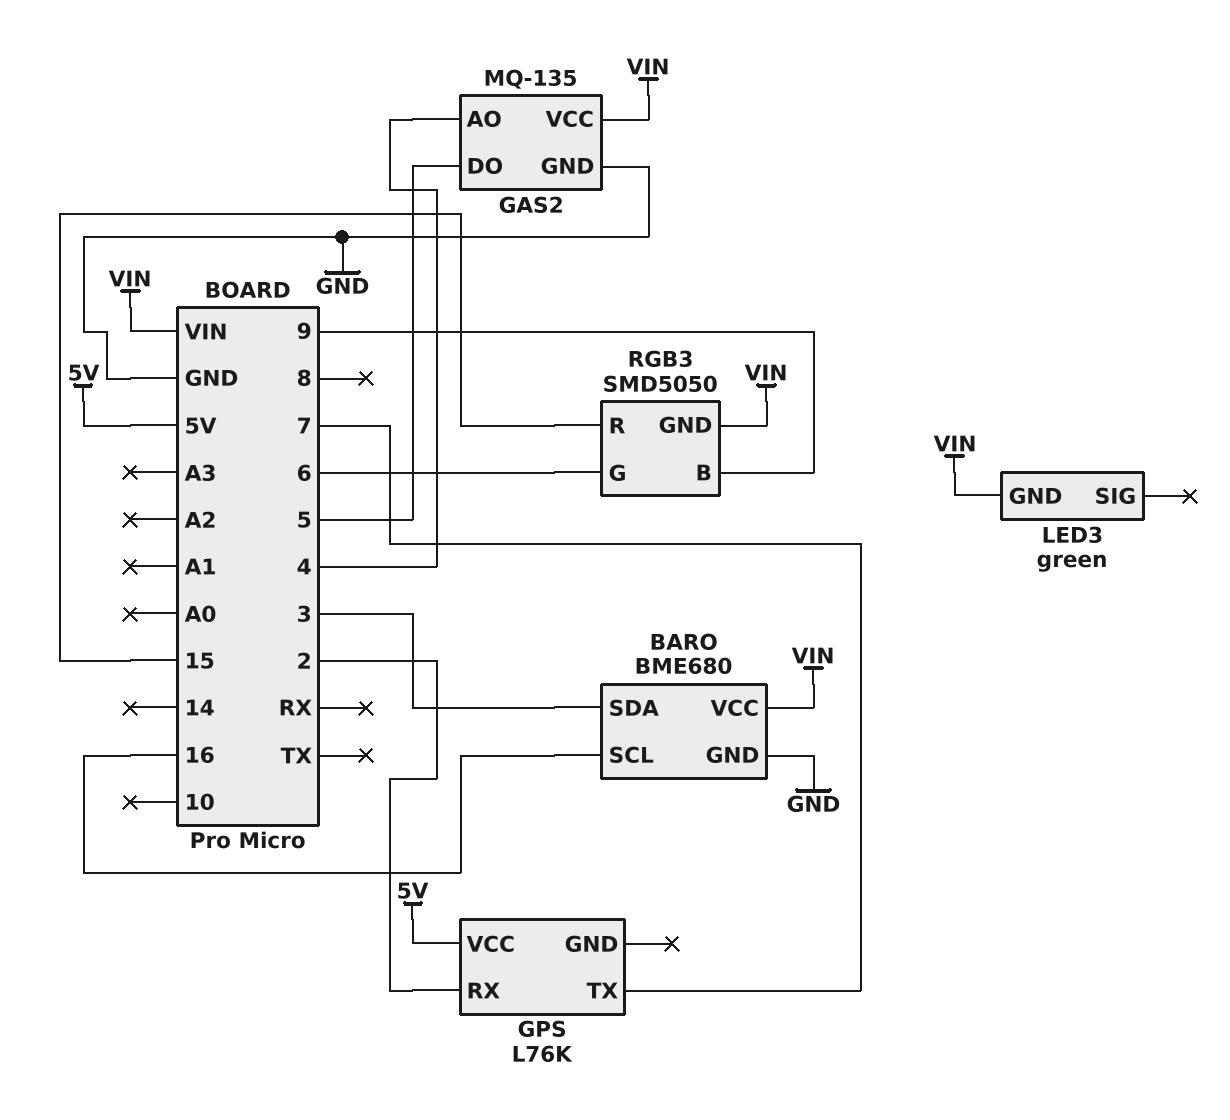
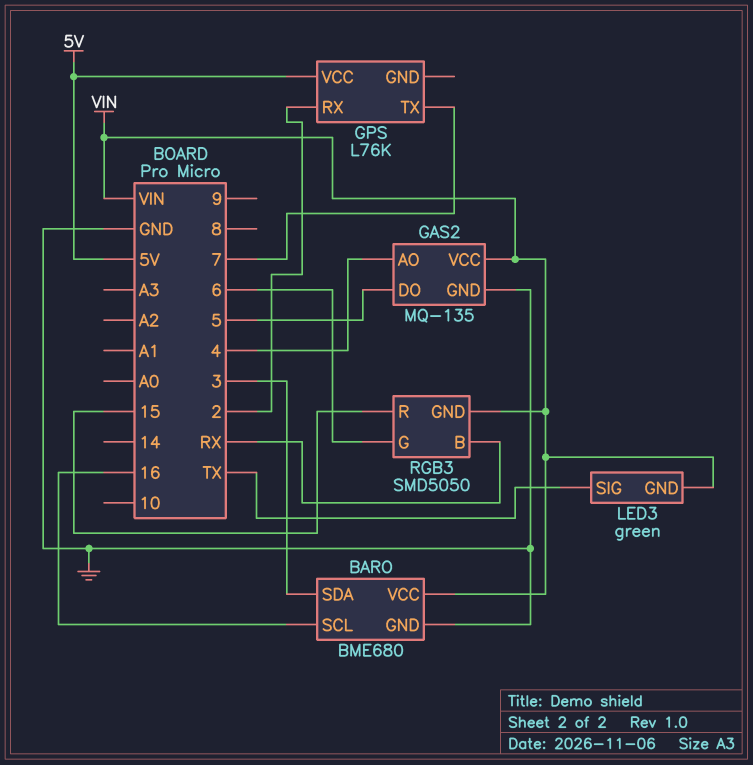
LED3 pin SIG: none -> TX
RGB3 pin B: 9 -> RX

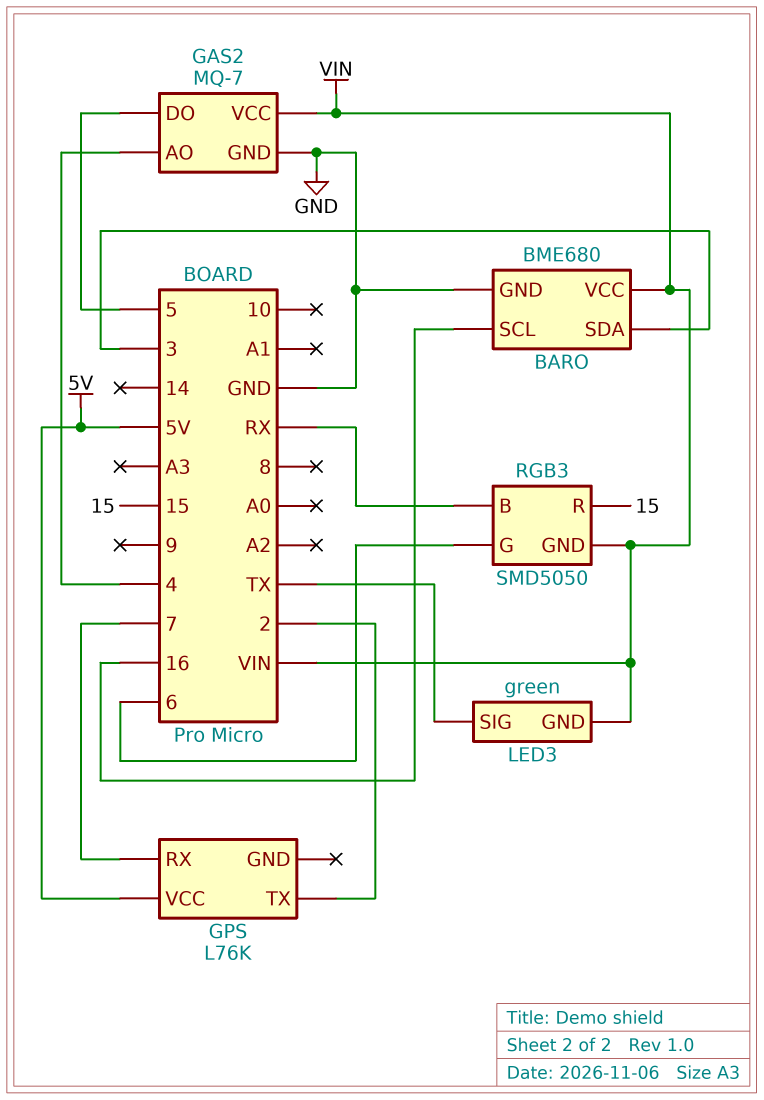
GAS2: MQ-135 -> MQ-7
GPS pin RX: 2 -> 7
GPS pin TX: 7 -> 2

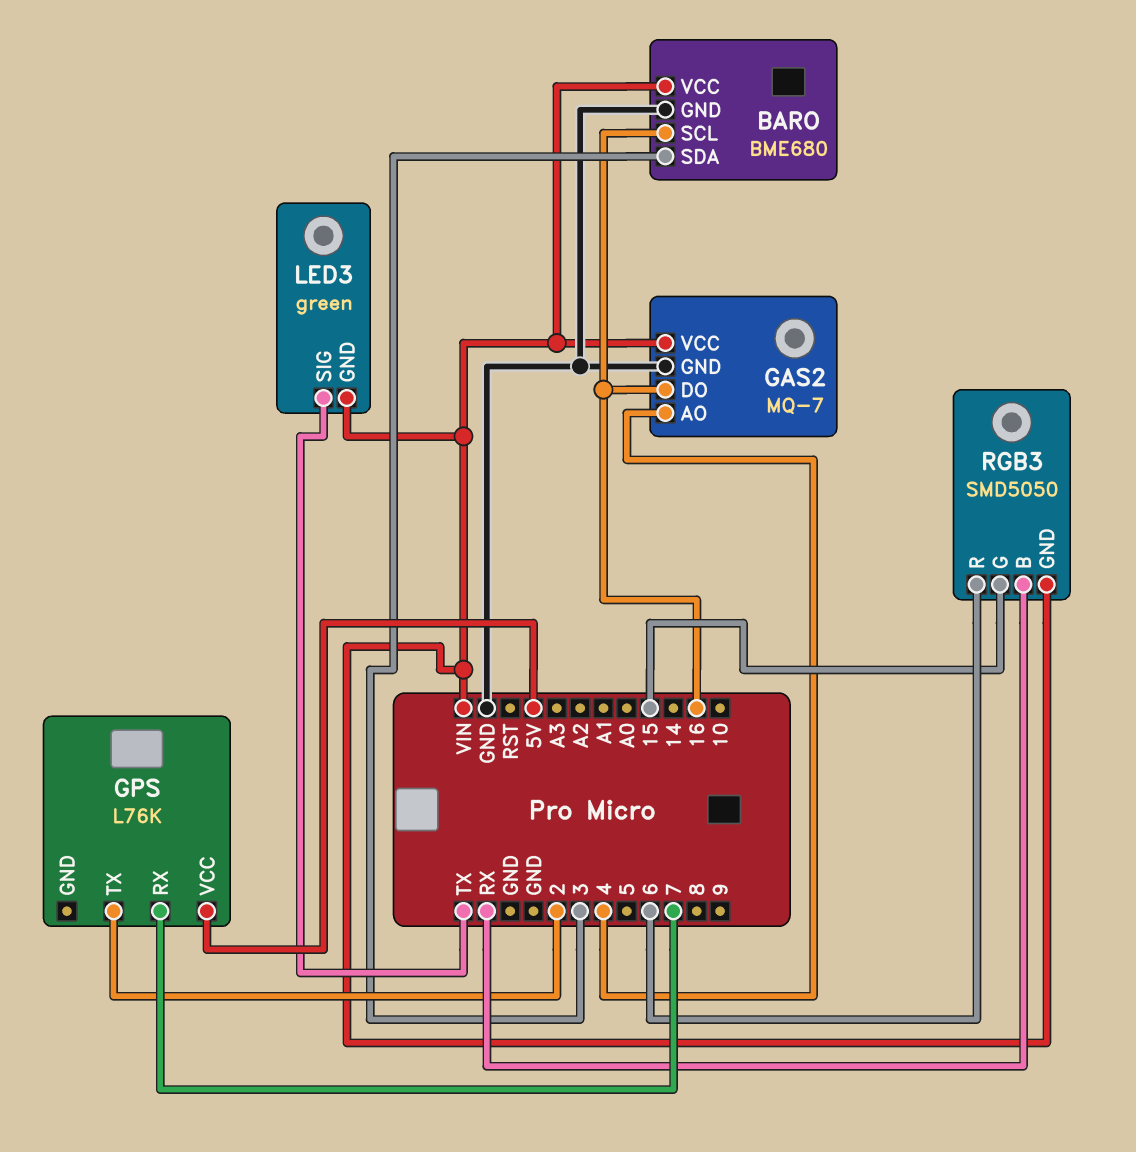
GAS2 pin DO: 5 -> 16
RGB3 pin G: 6 -> 15
RGB3 pin R: 15 -> 6

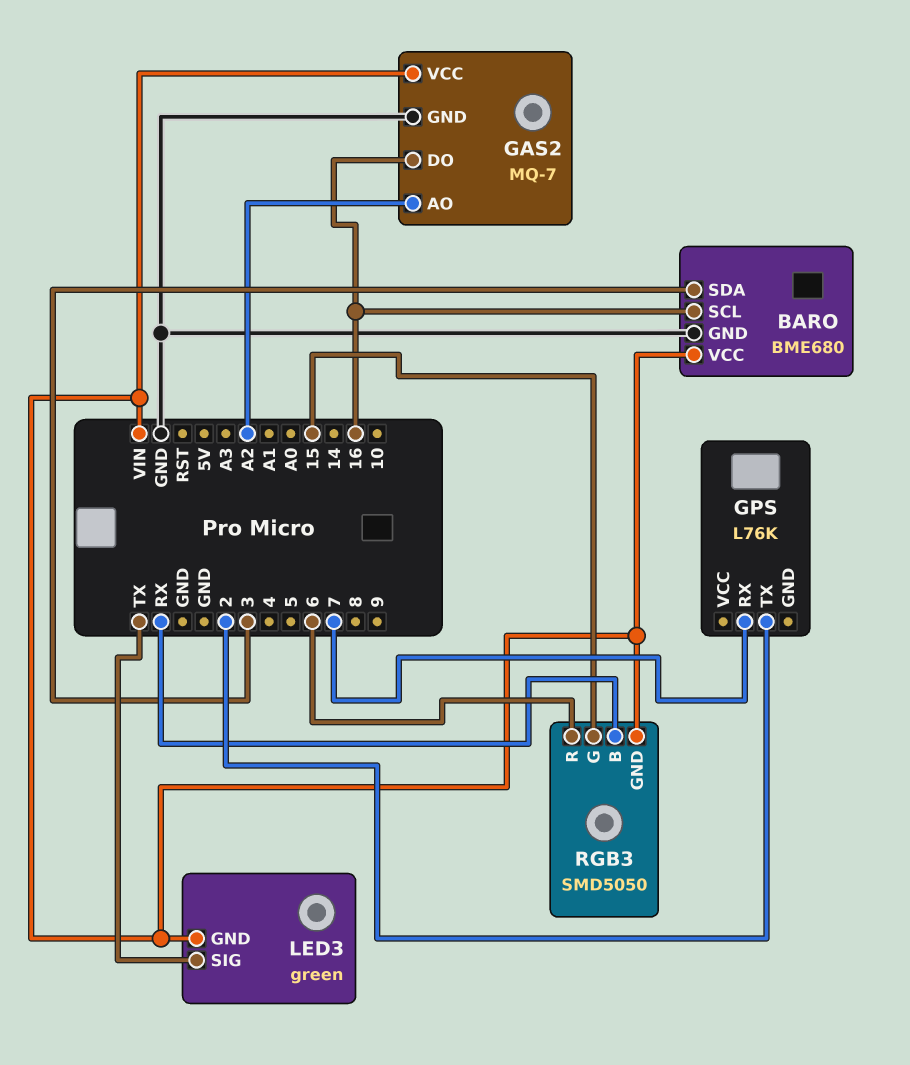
GAS2 pin AO: 4 -> A2
GPS pin VCC: 5V -> none

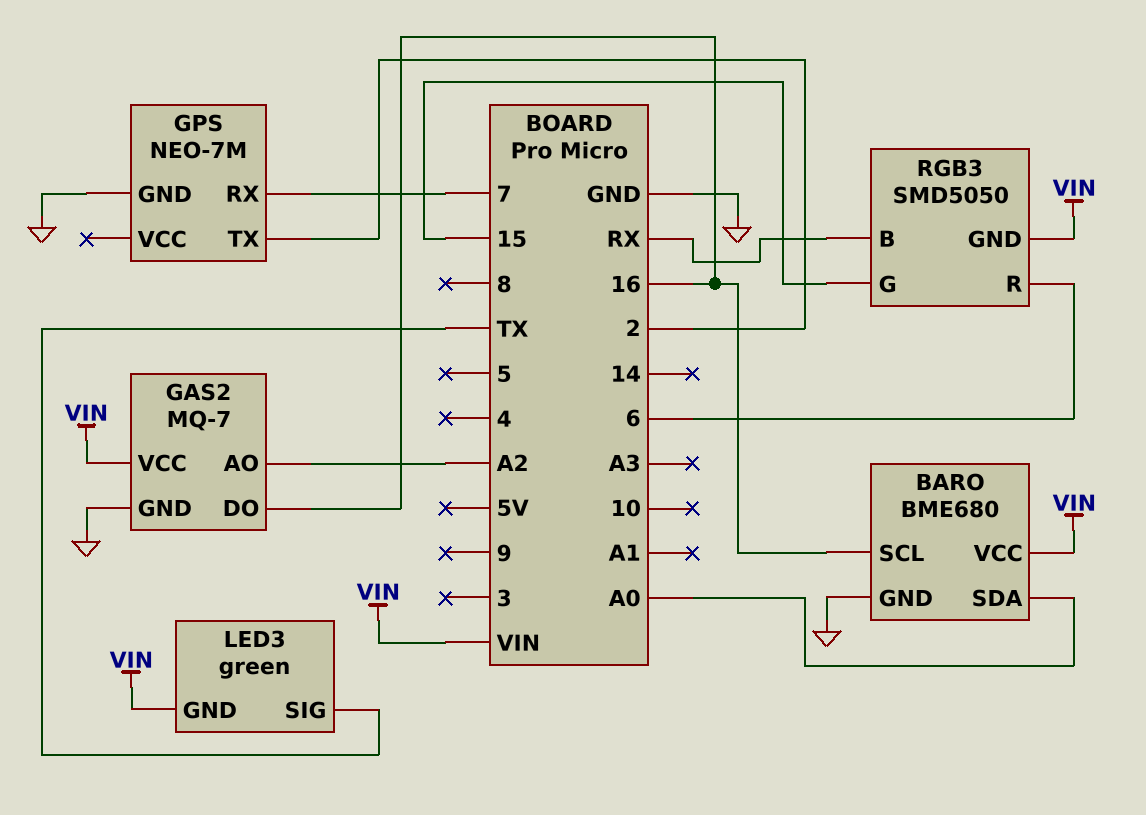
BARO pin SDA: 3 -> A0
GPS: L76K -> NEO-7M
GPS pin GND: none -> GND

